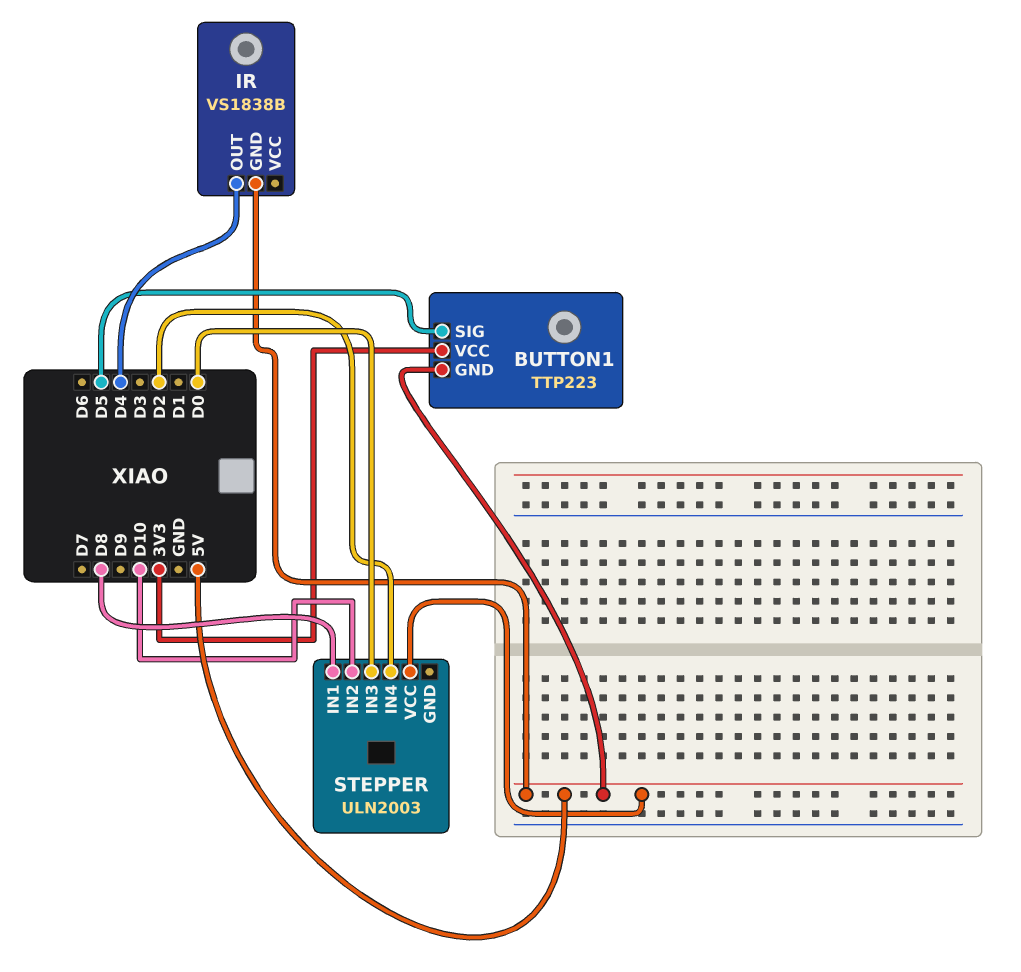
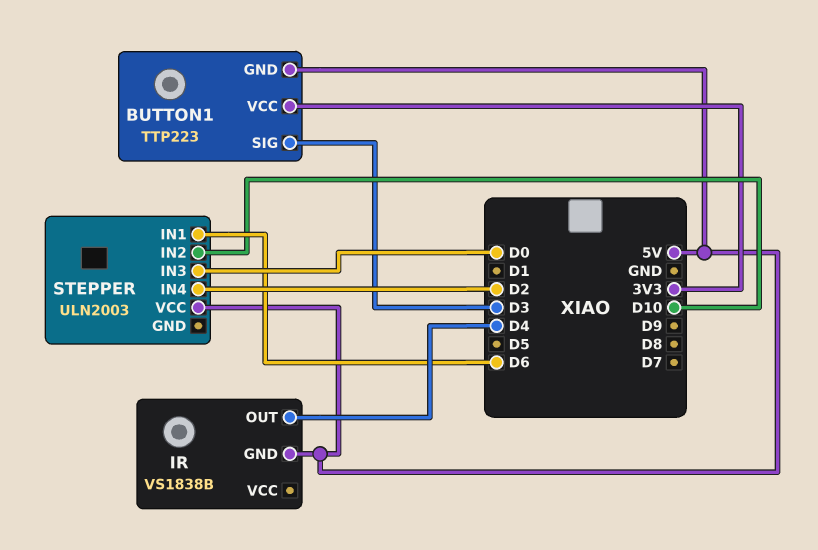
BUTTON1 pin SIG: D5 -> D3
STEPPER pin IN1: D8 -> D6

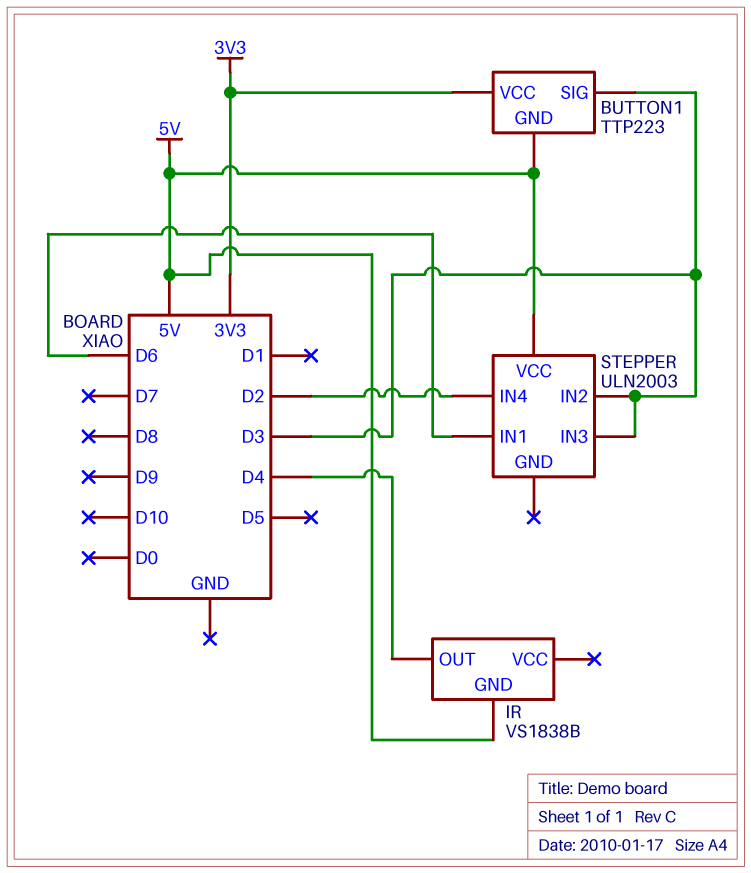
STEPPER pin IN2: D10 -> D3
STEPPER pin IN3: D0 -> D3

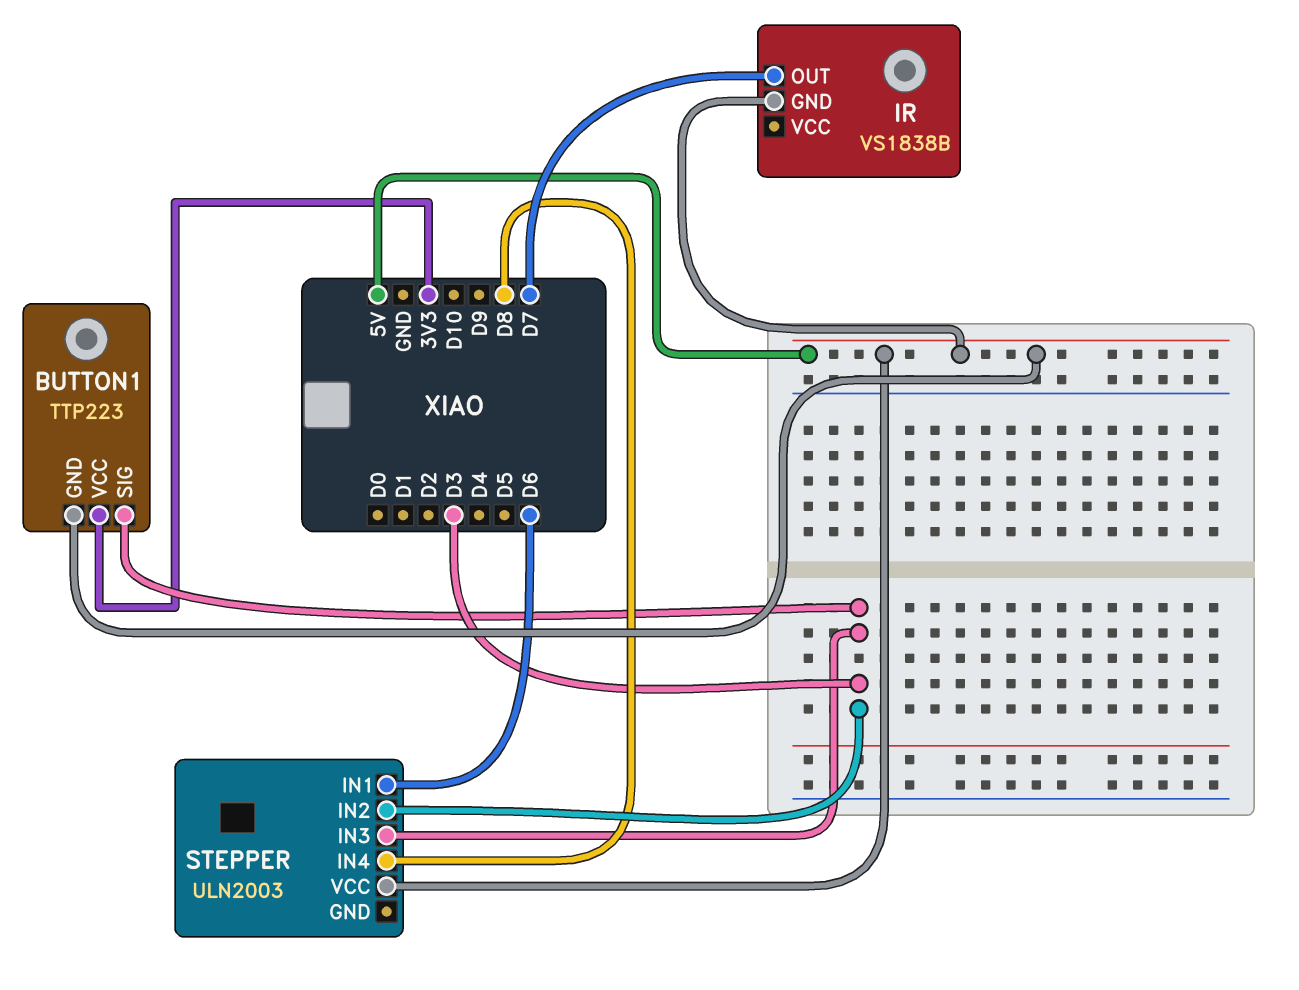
IR pin OUT: D4 -> D7
STEPPER pin IN4: D2 -> D8

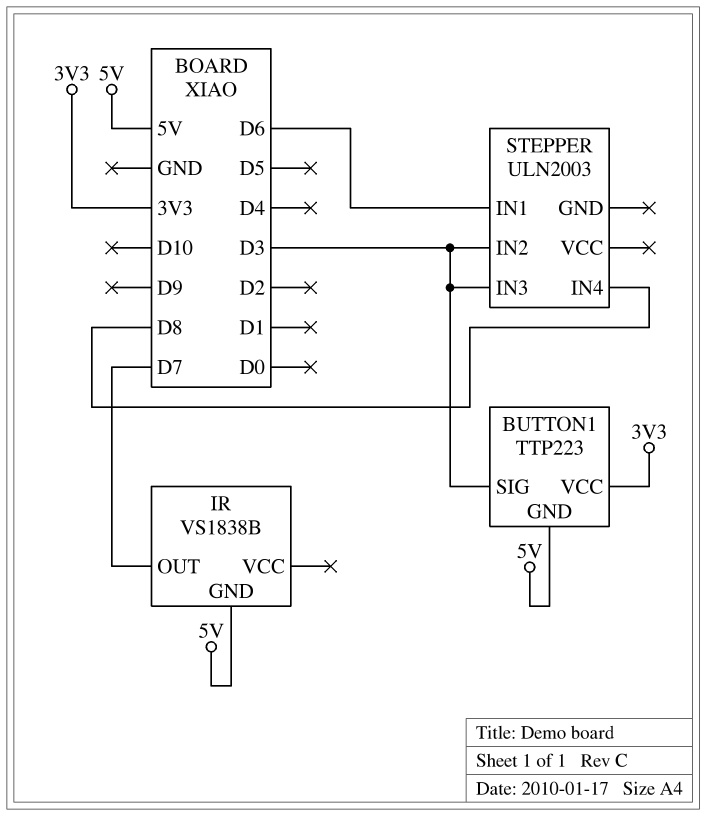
STEPPER pin VCC: 5V -> none

